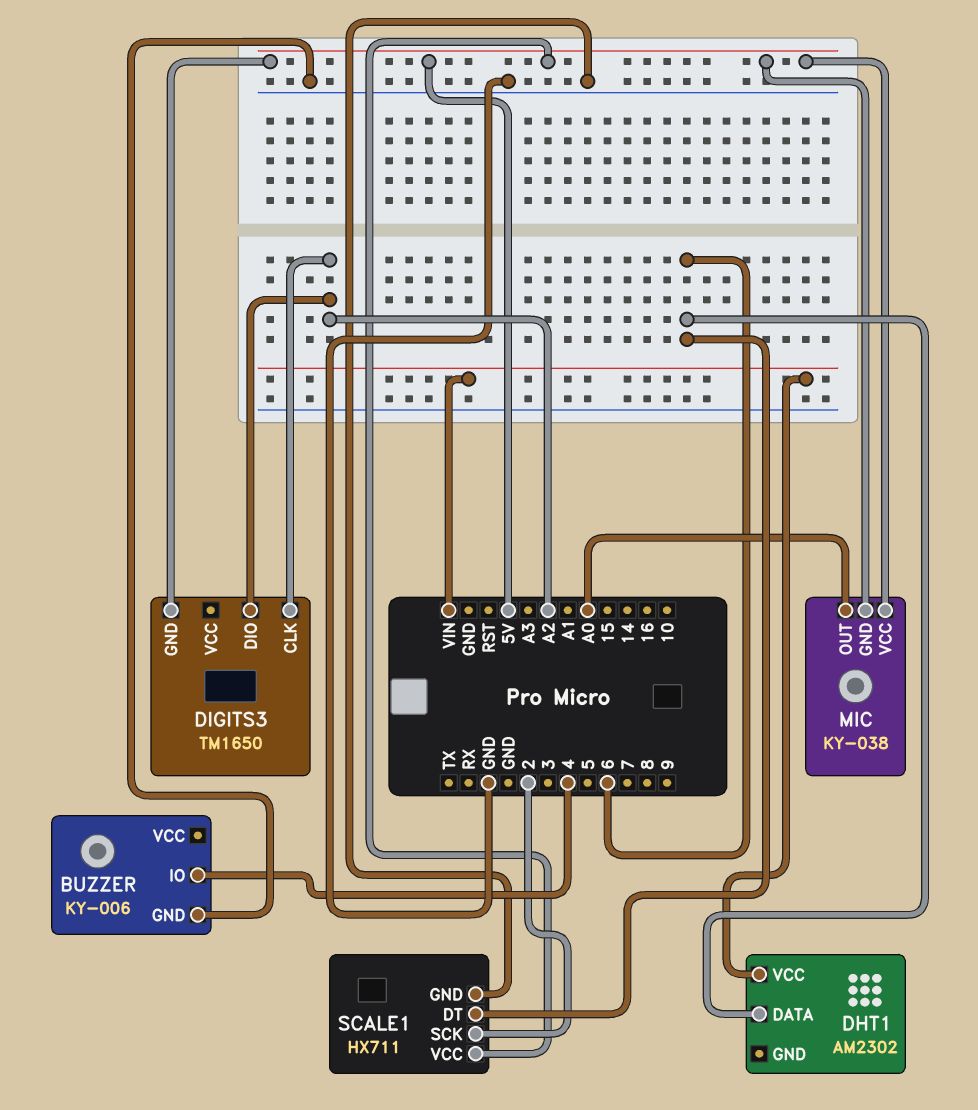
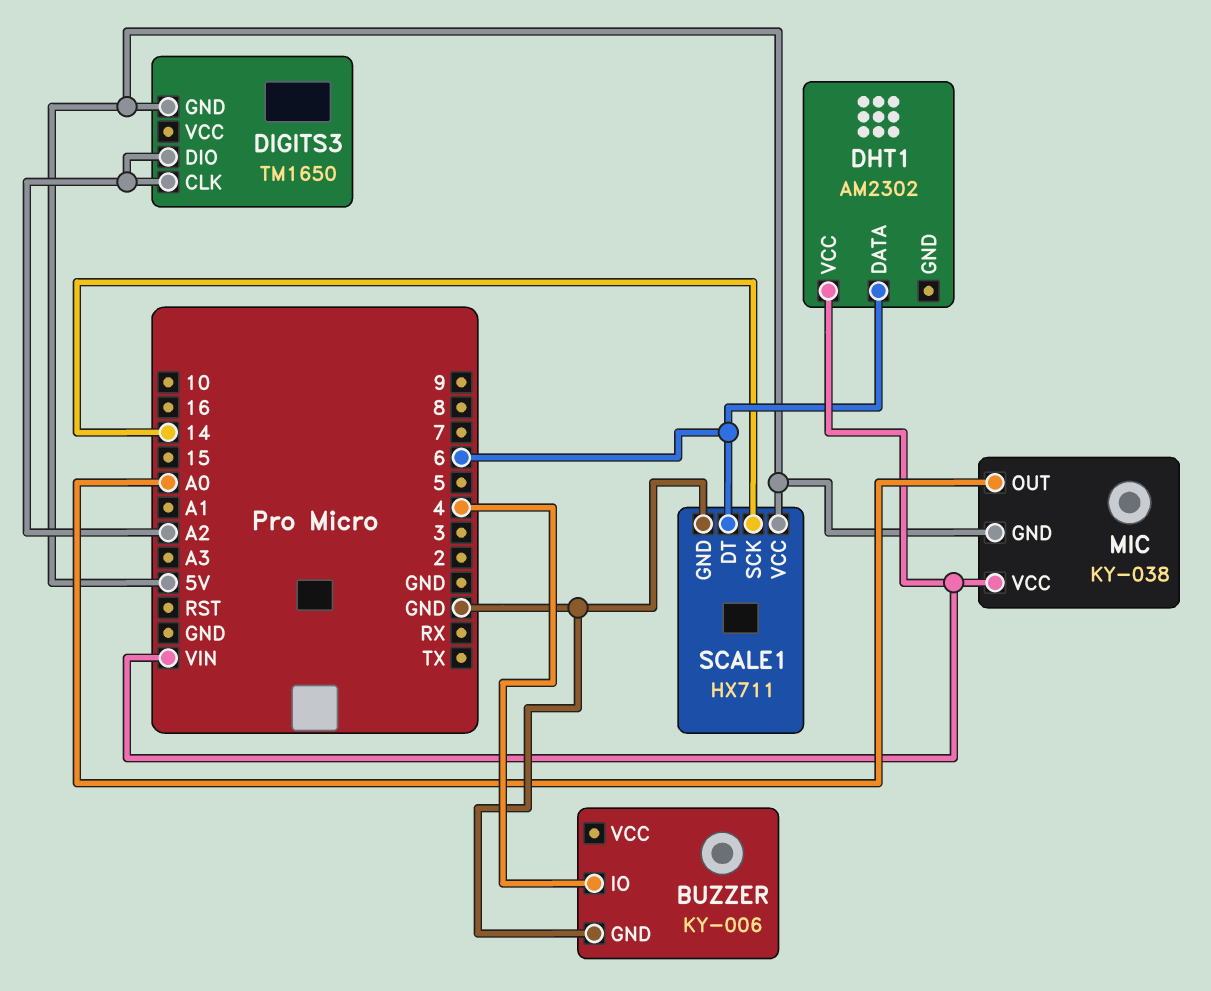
MIC pin VCC: 5V -> VIN
SCALE1 pin SCK: 2 -> 14

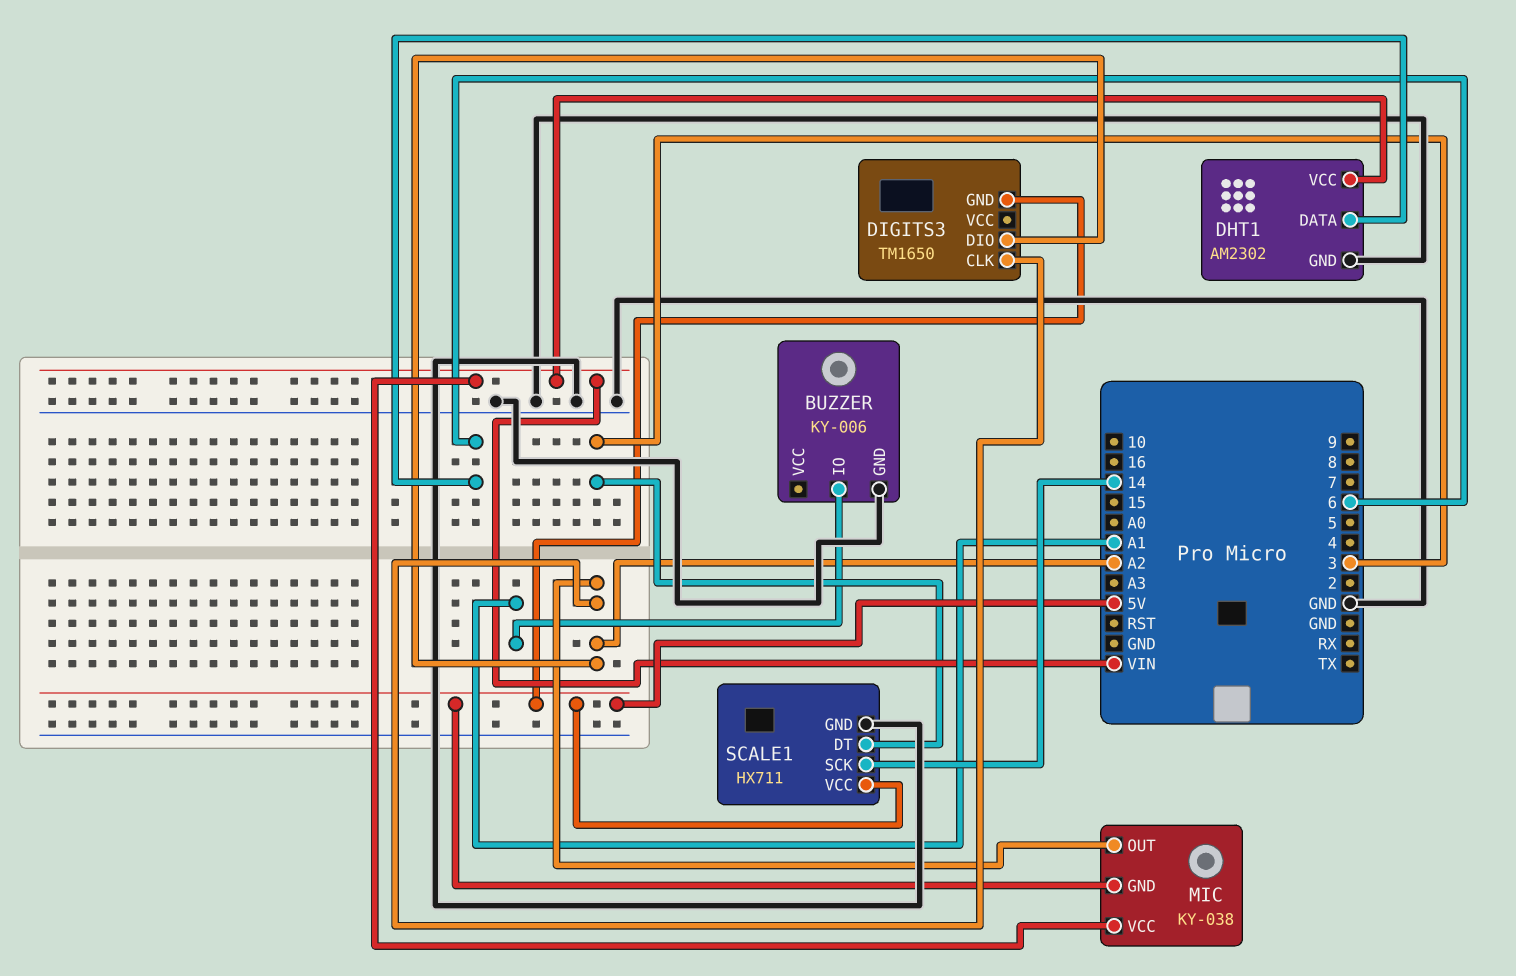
BUZZER pin IO: 4 -> A1
DHT1 pin GND: none -> GND
MIC pin OUT: A0 -> A2
SCALE1 pin DT: 6 -> 3

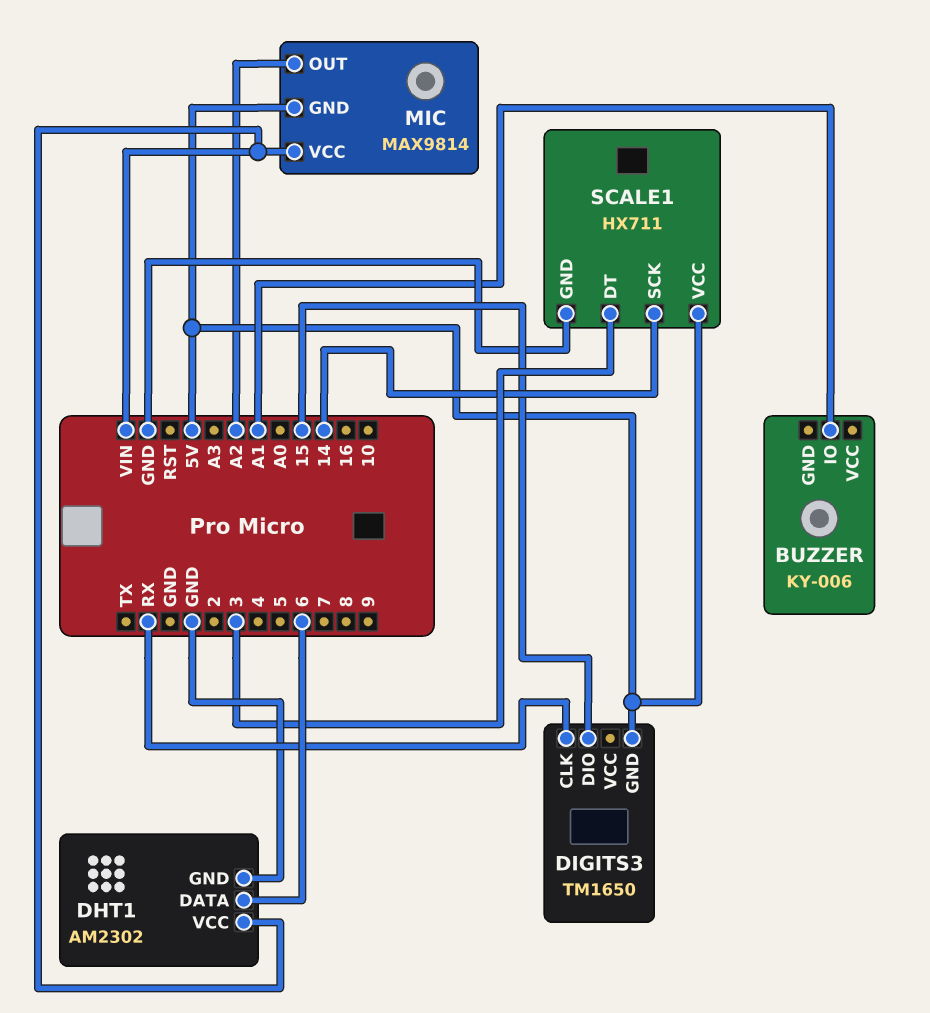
BUZZER pin GND: GND -> none
DIGITS3 pin CLK: A2 -> RX
DIGITS3 pin DIO: A2 -> 15
MIC: KY-038 -> MAX9814

